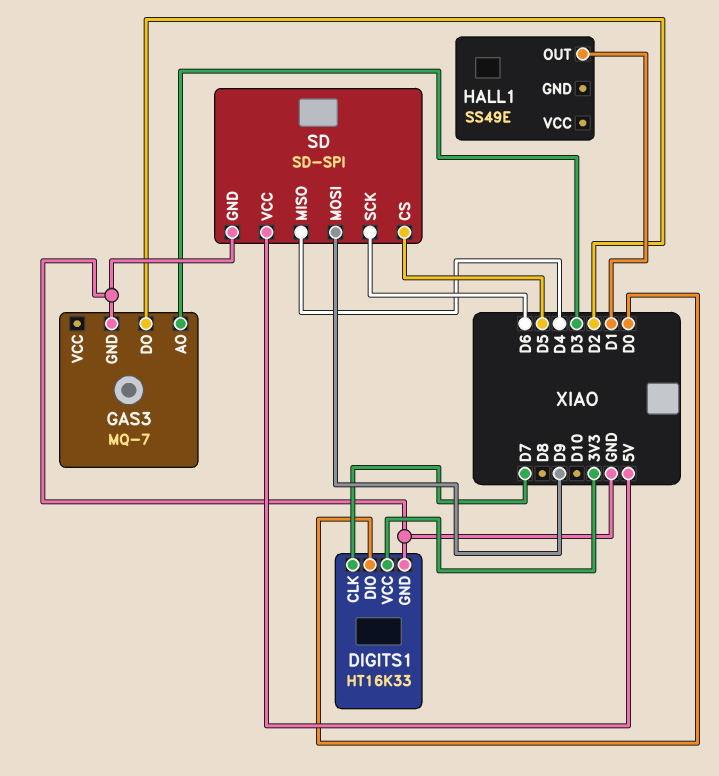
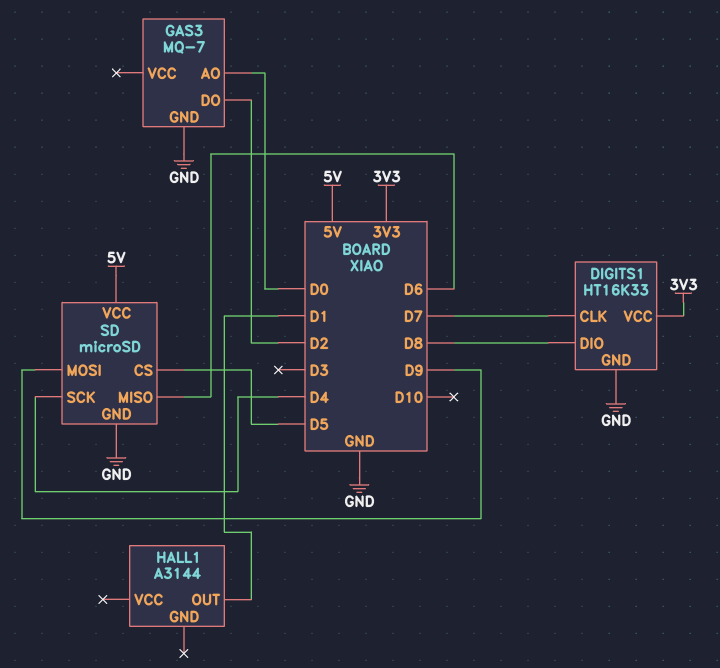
DIGITS1 pin DIO: D0 -> D8
GAS3 pin AO: D3 -> D0
HALL1: SS49E -> A3144
SD: SD-SPI -> microSD
SD pin MISO: D4 -> D6
SD pin SCK: D6 -> D4

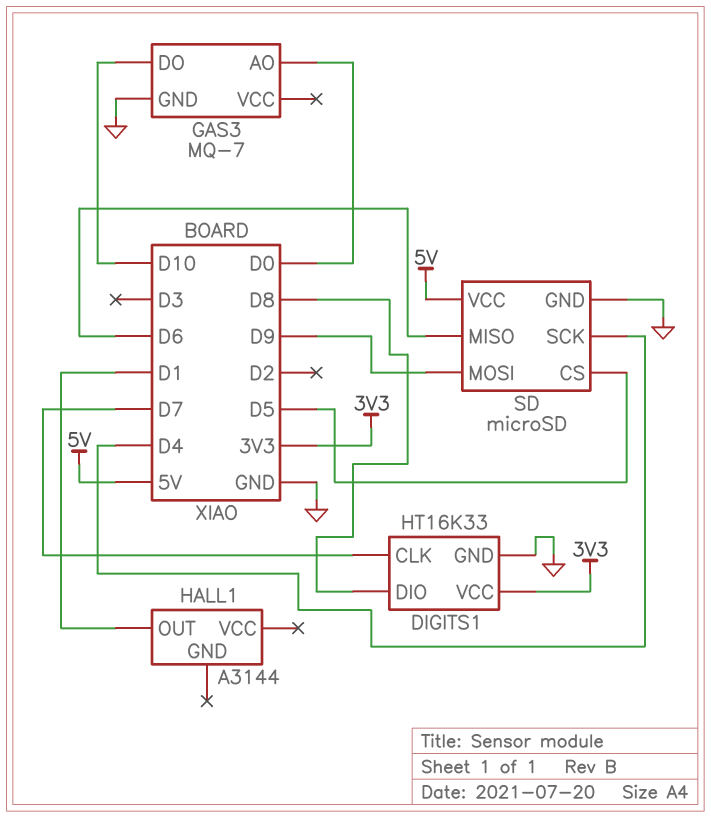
GAS3 pin DO: D2 -> D10

